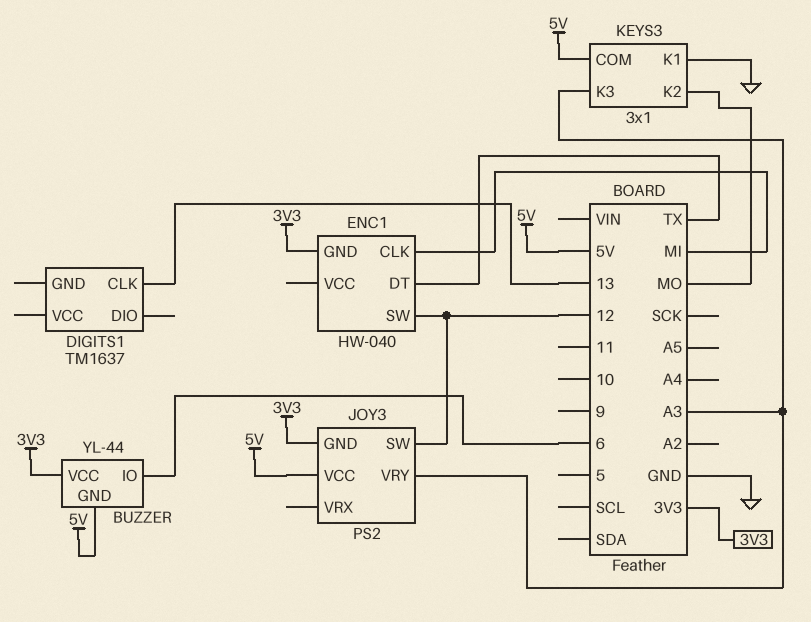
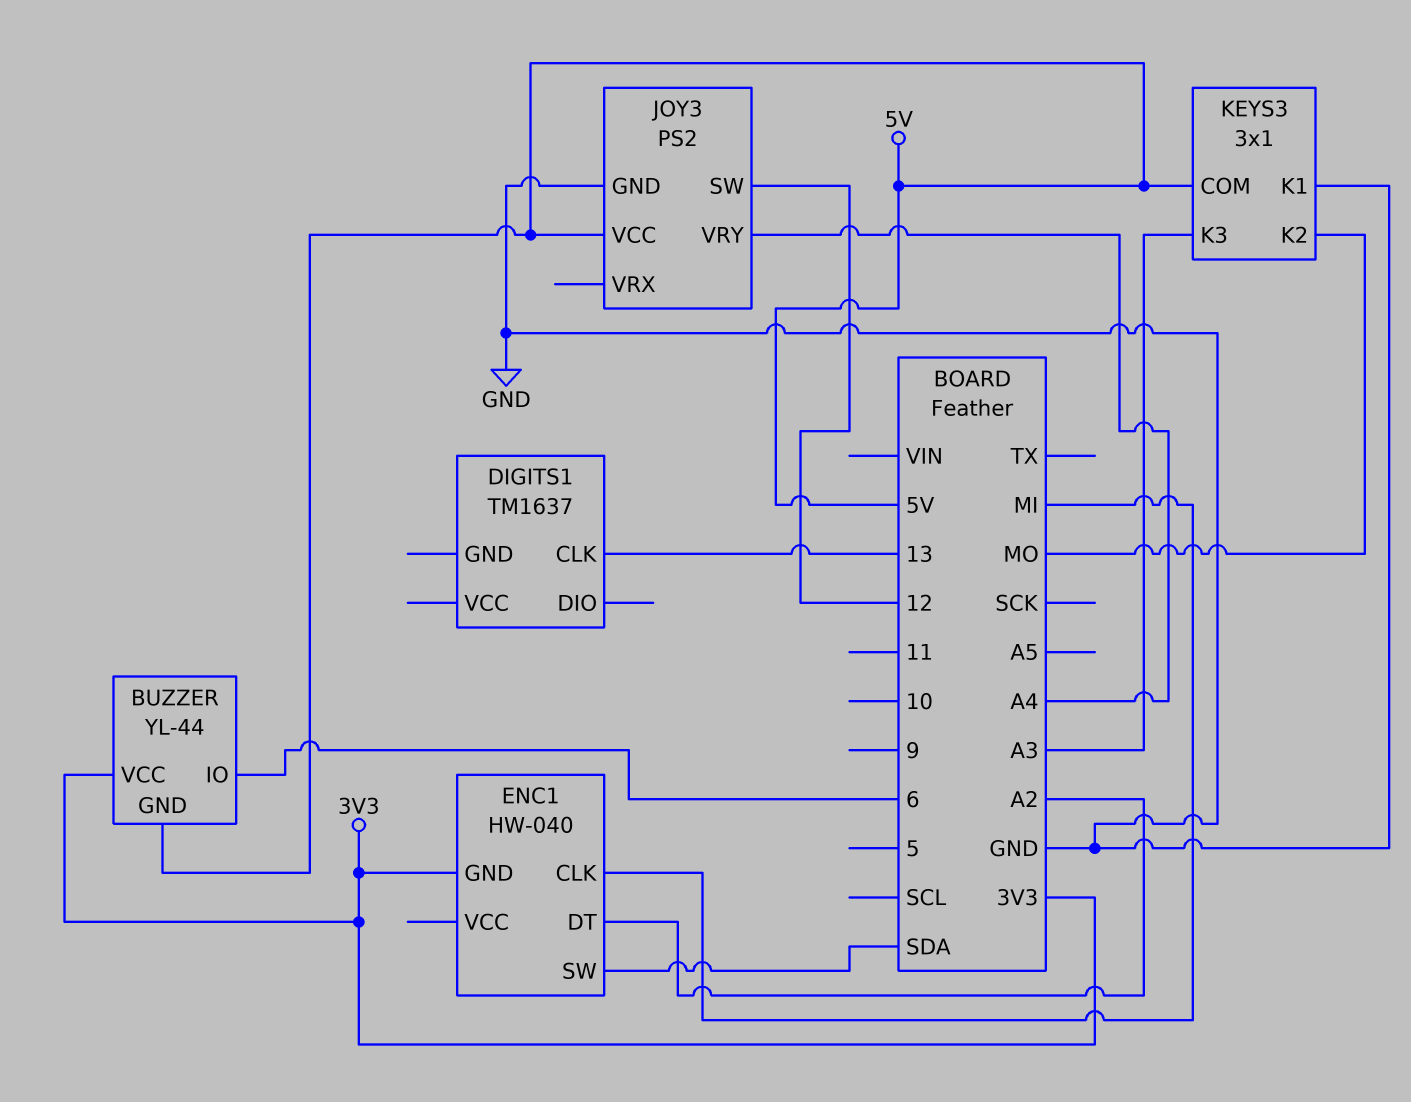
ENC1 pin DT: TX -> A2
ENC1 pin SW: 12 -> SDA
JOY3 pin GND: 3V3 -> GND
JOY3 pin VRY: A3 -> A4

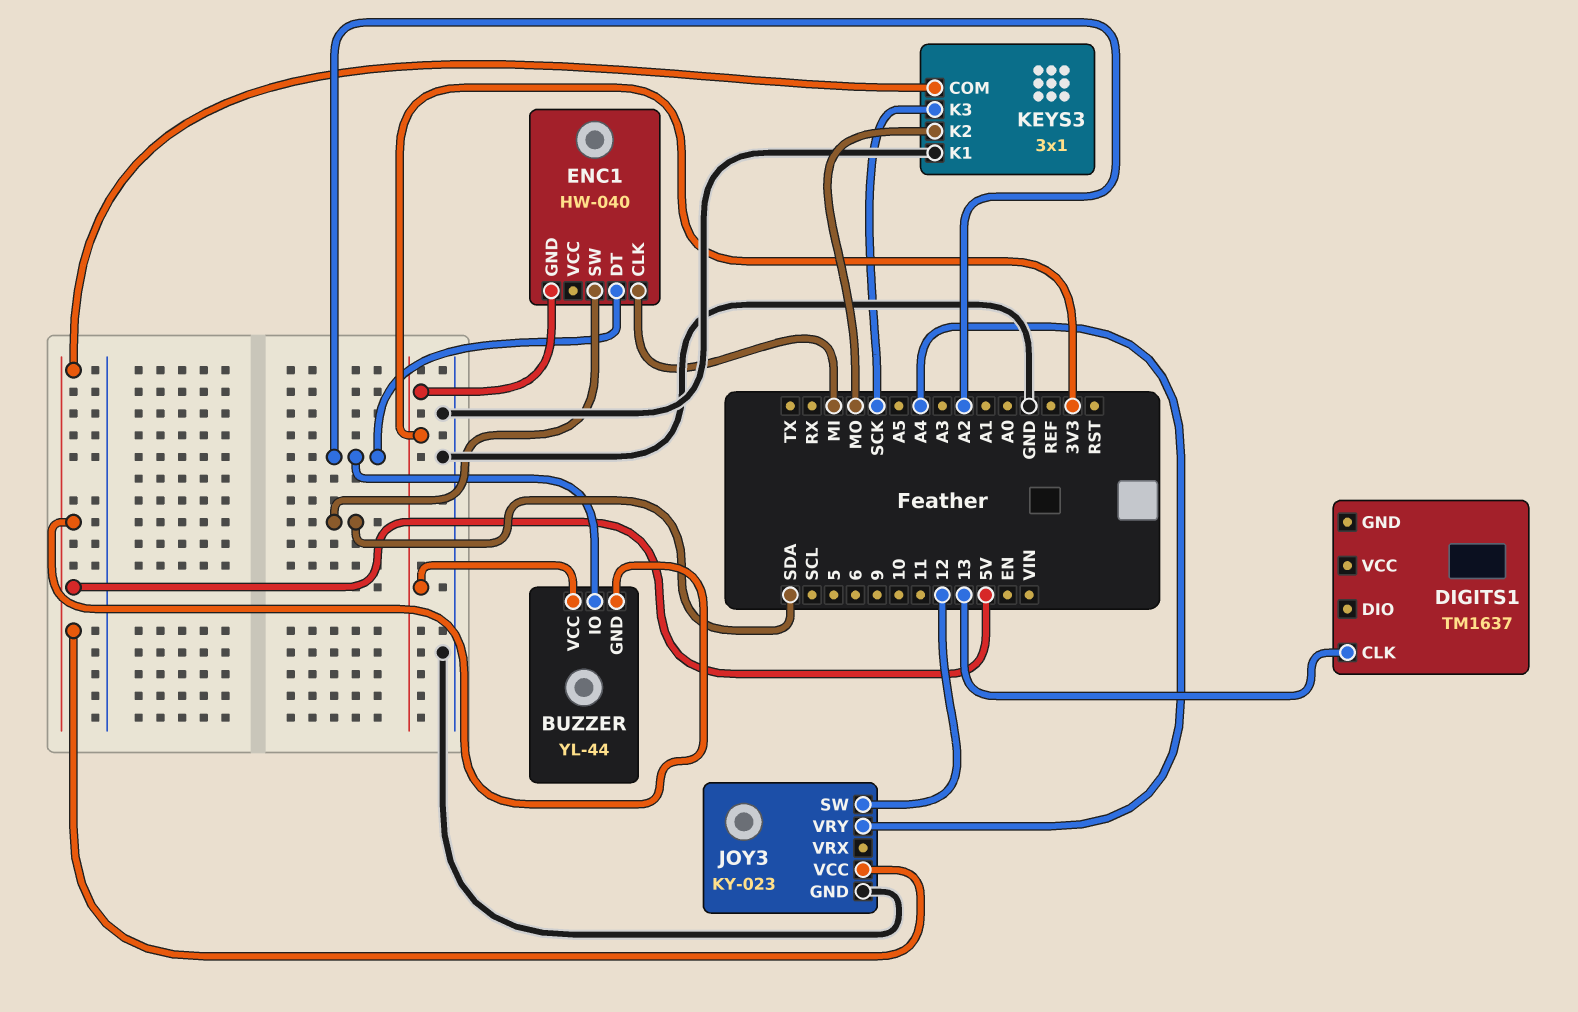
BUZZER pin IO: 6 -> A2
JOY3: PS2 -> KY-023
KEYS3 pin K3: A3 -> SCK

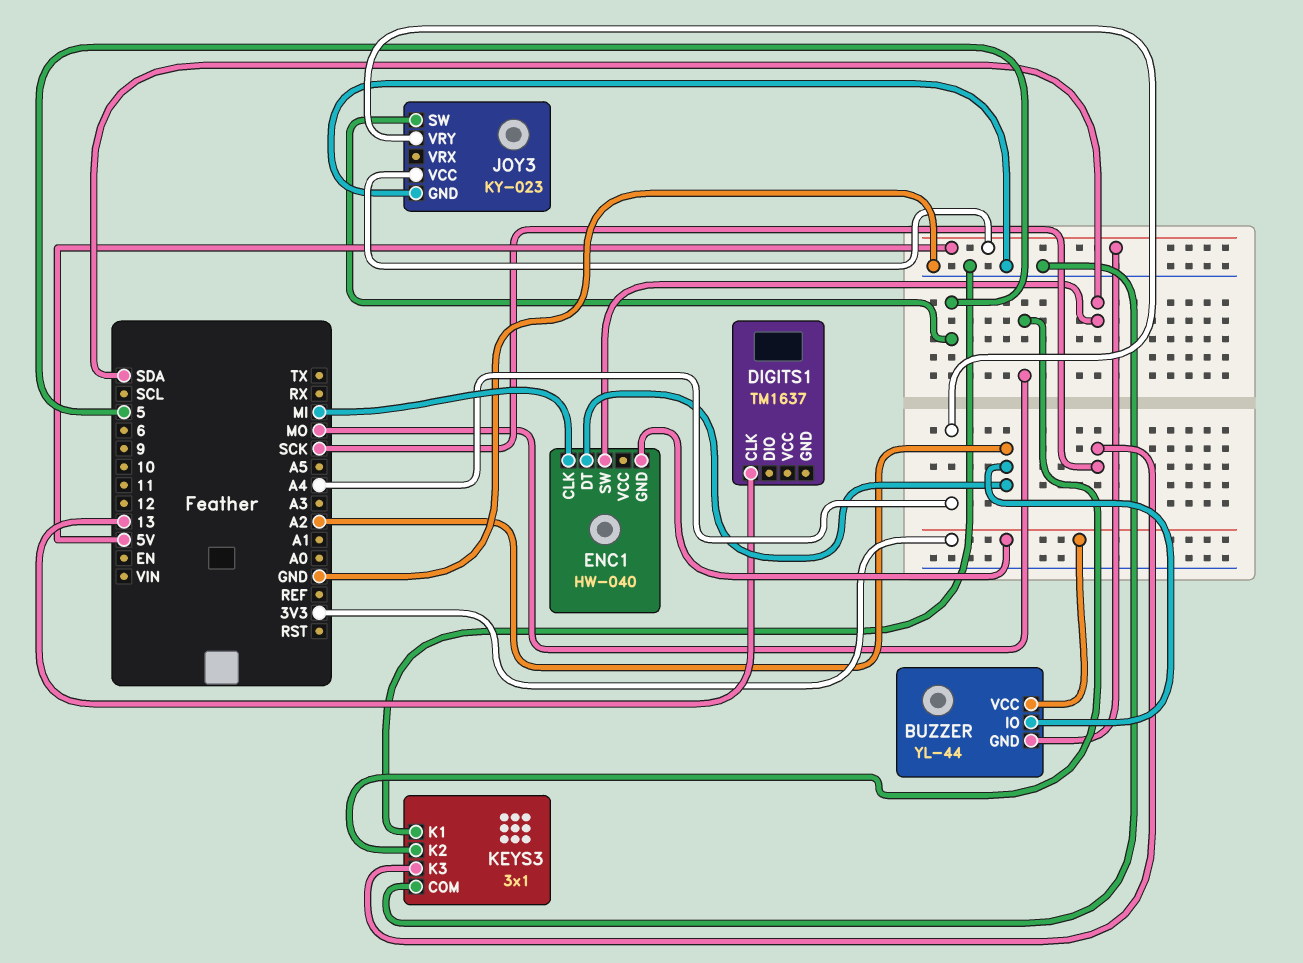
JOY3 pin SW: 12 -> 5
KEYS3 pin COM: 5V -> GND

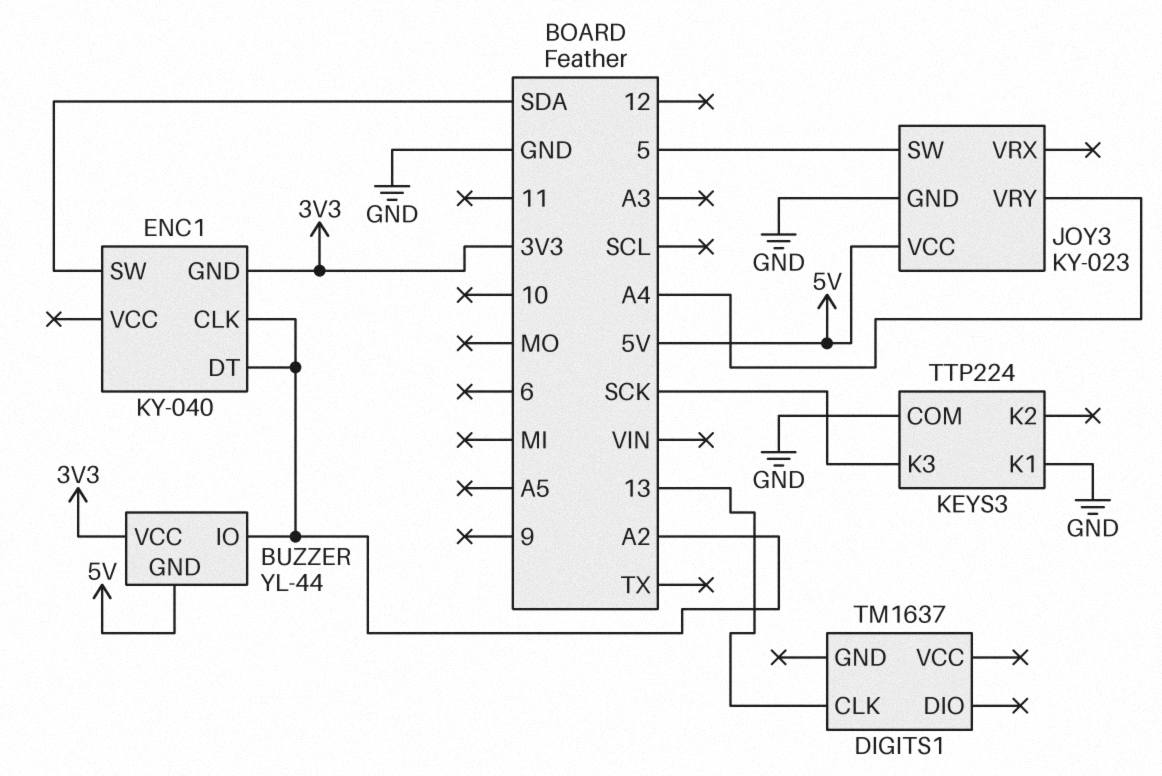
ENC1: HW-040 -> KY-040
ENC1 pin CLK: MI -> A2
KEYS3: 3x1 -> TTP224
KEYS3 pin K2: MO -> none

